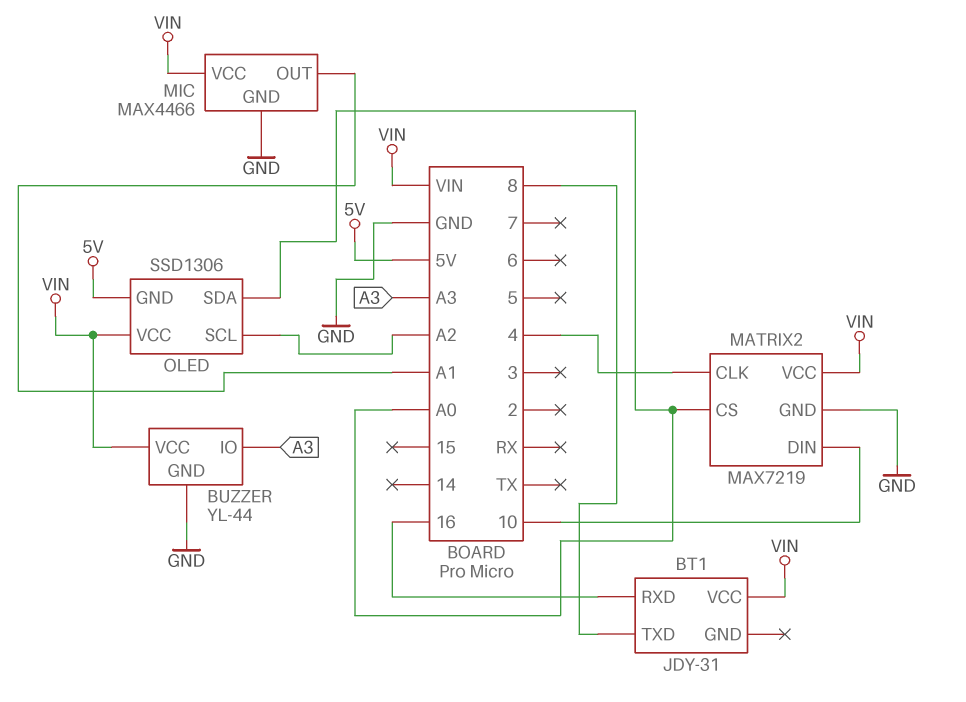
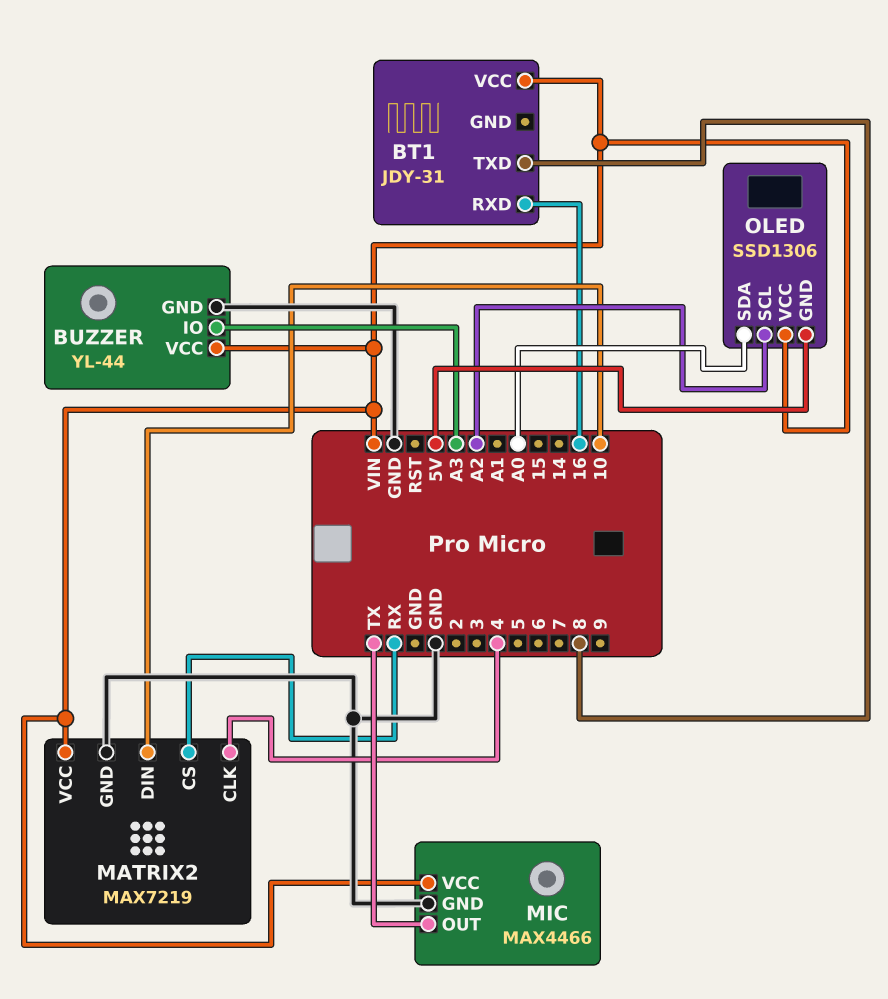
MATRIX2 pin CS: A0 -> RX
MIC pin OUT: A1 -> TX

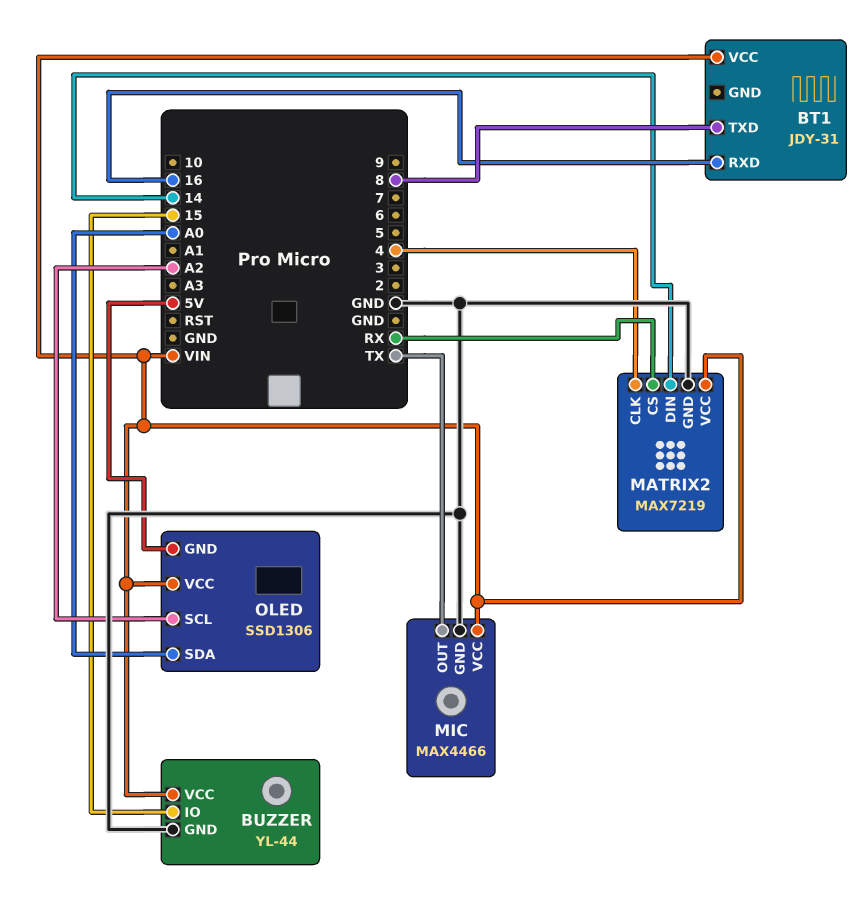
BUZZER pin IO: A3 -> 15
MATRIX2 pin DIN: 10 -> 14

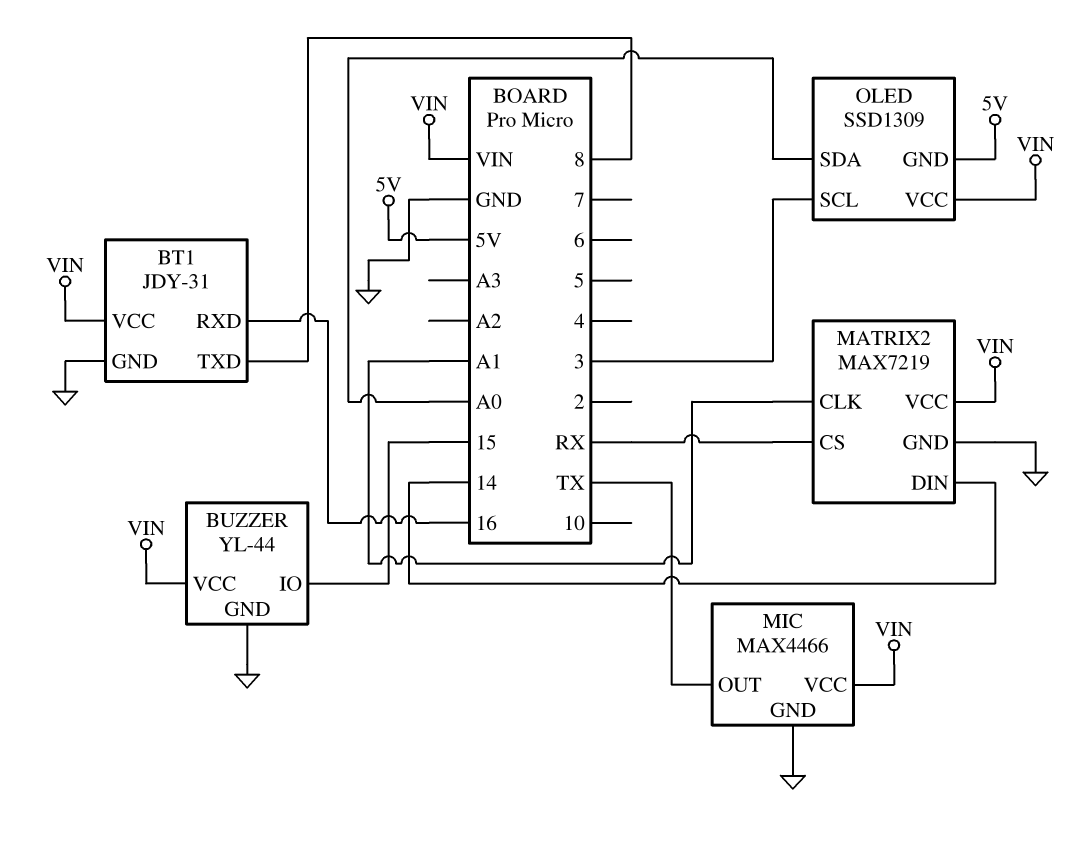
BT1 pin GND: none -> GND
MATRIX2 pin CLK: 4 -> A1
OLED: SSD1306 -> SSD1309
OLED pin SCL: A2 -> 3

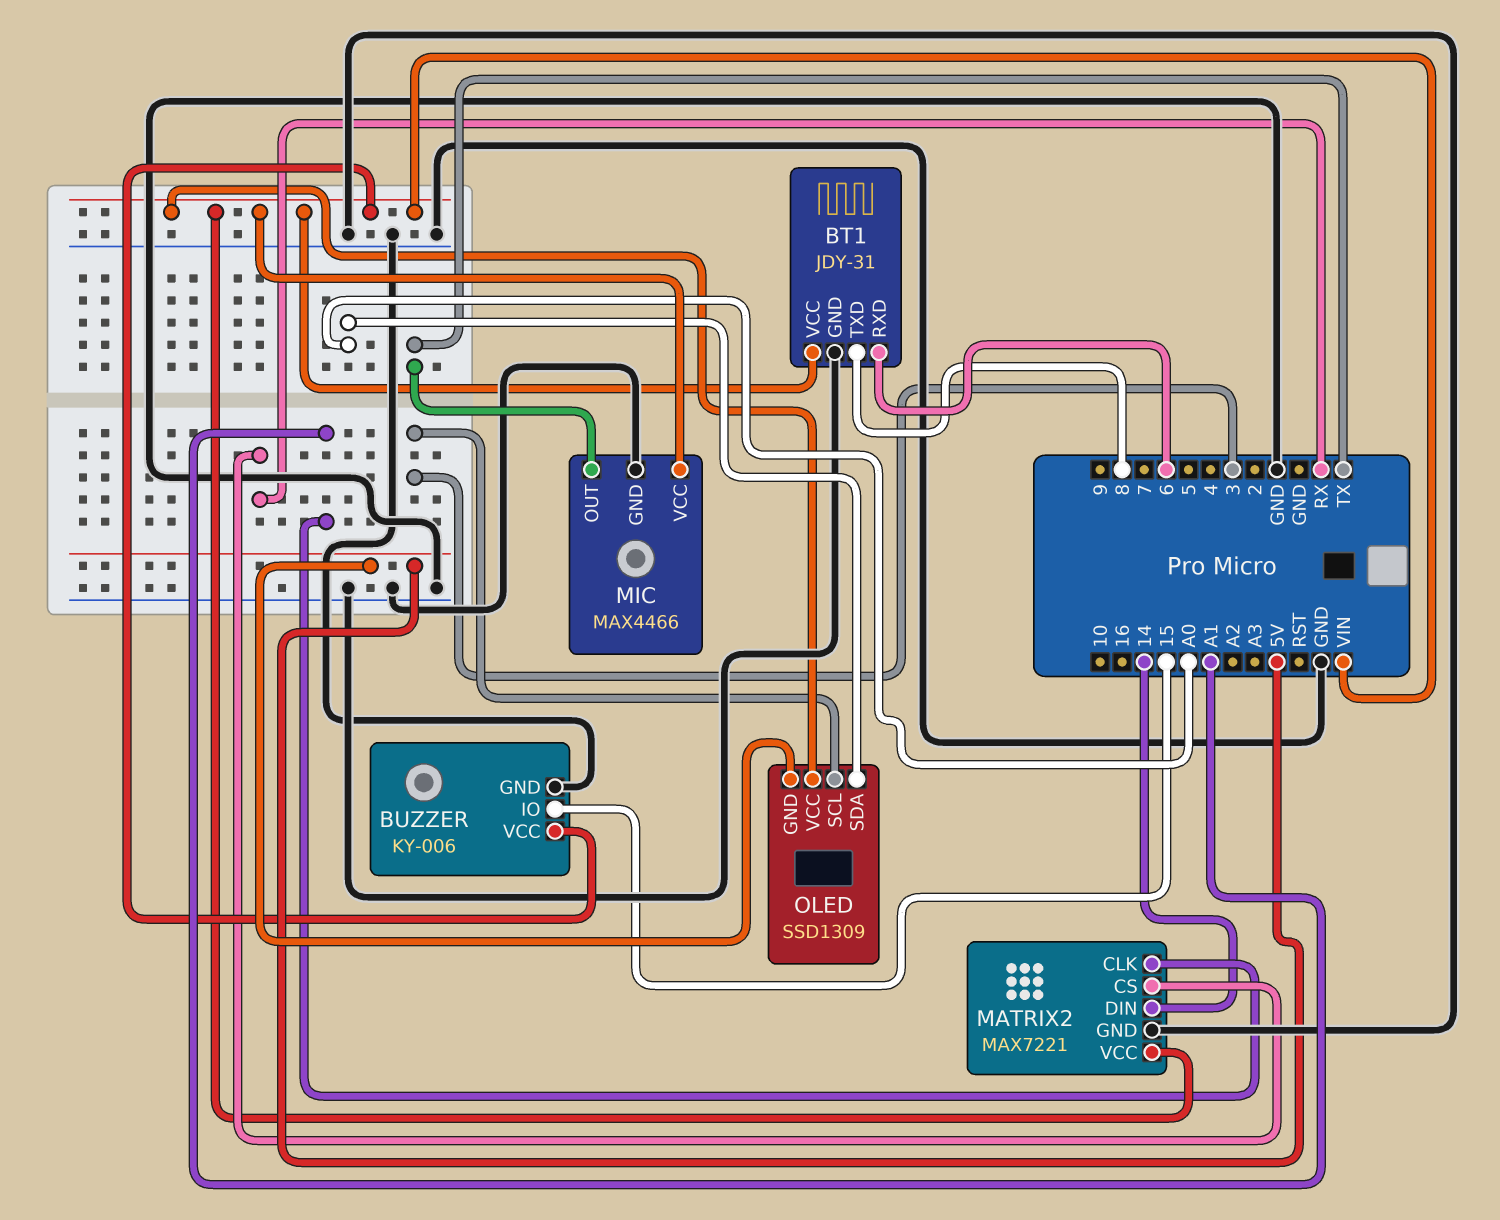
BT1 pin RXD: 16 -> 6
BUZZER: YL-44 -> KY-006
MATRIX2: MAX7219 -> MAX7221

